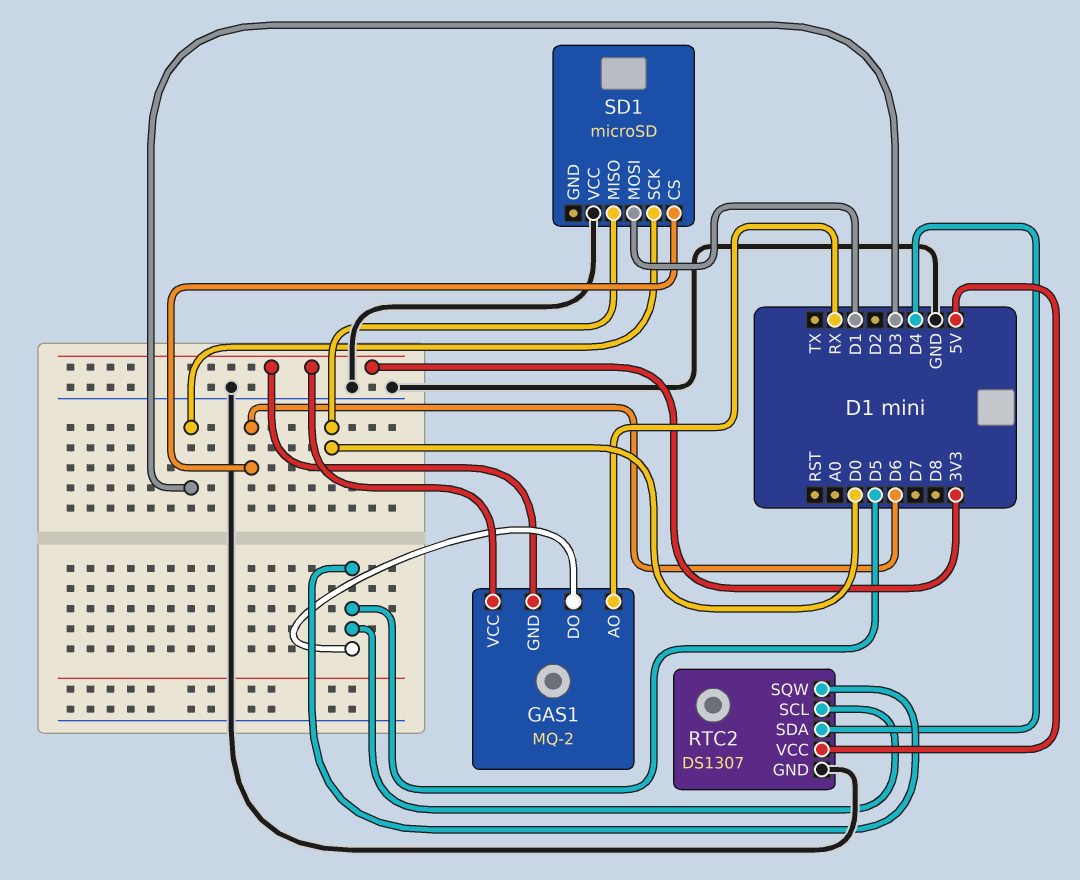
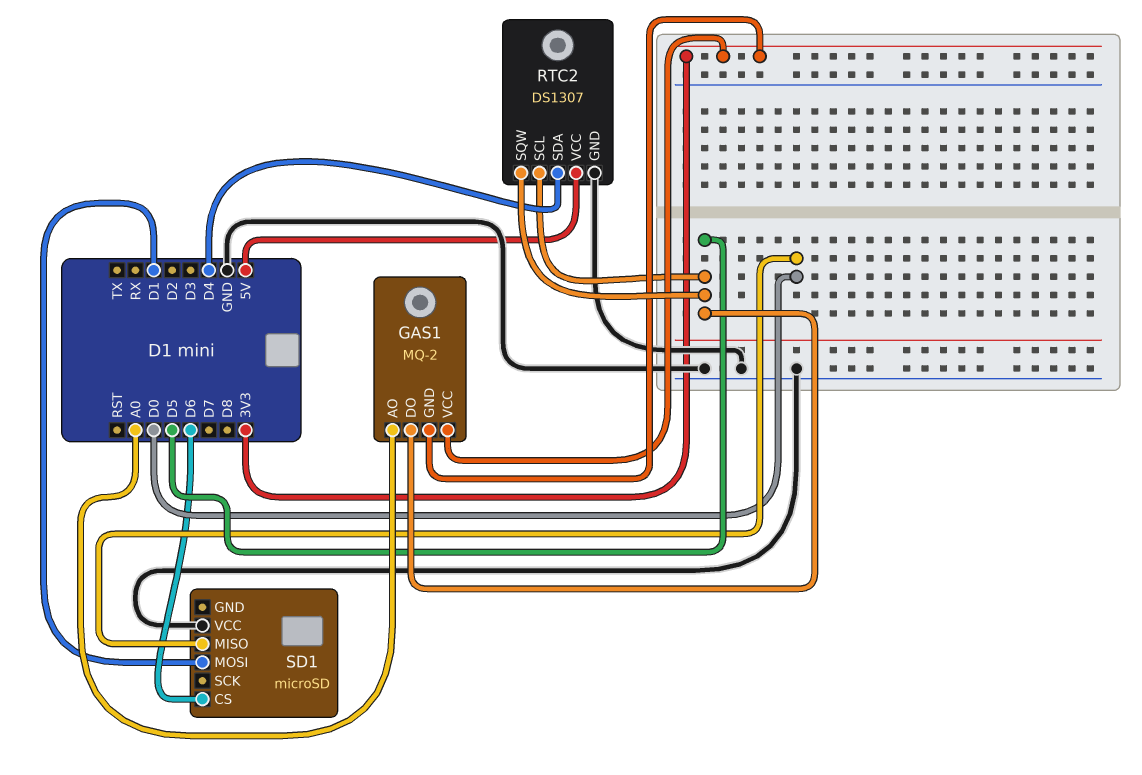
GAS1 pin AO: RX -> A0
SD1 pin SCK: D3 -> none

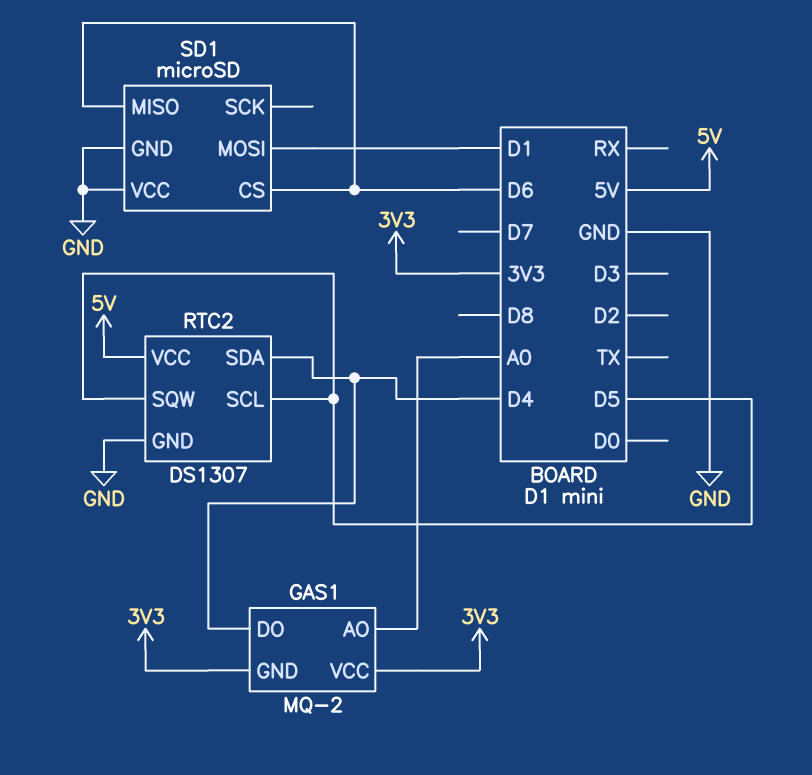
GAS1 pin DO: D5 -> D4
SD1 pin GND: none -> GND
SD1 pin MISO: D0 -> D6

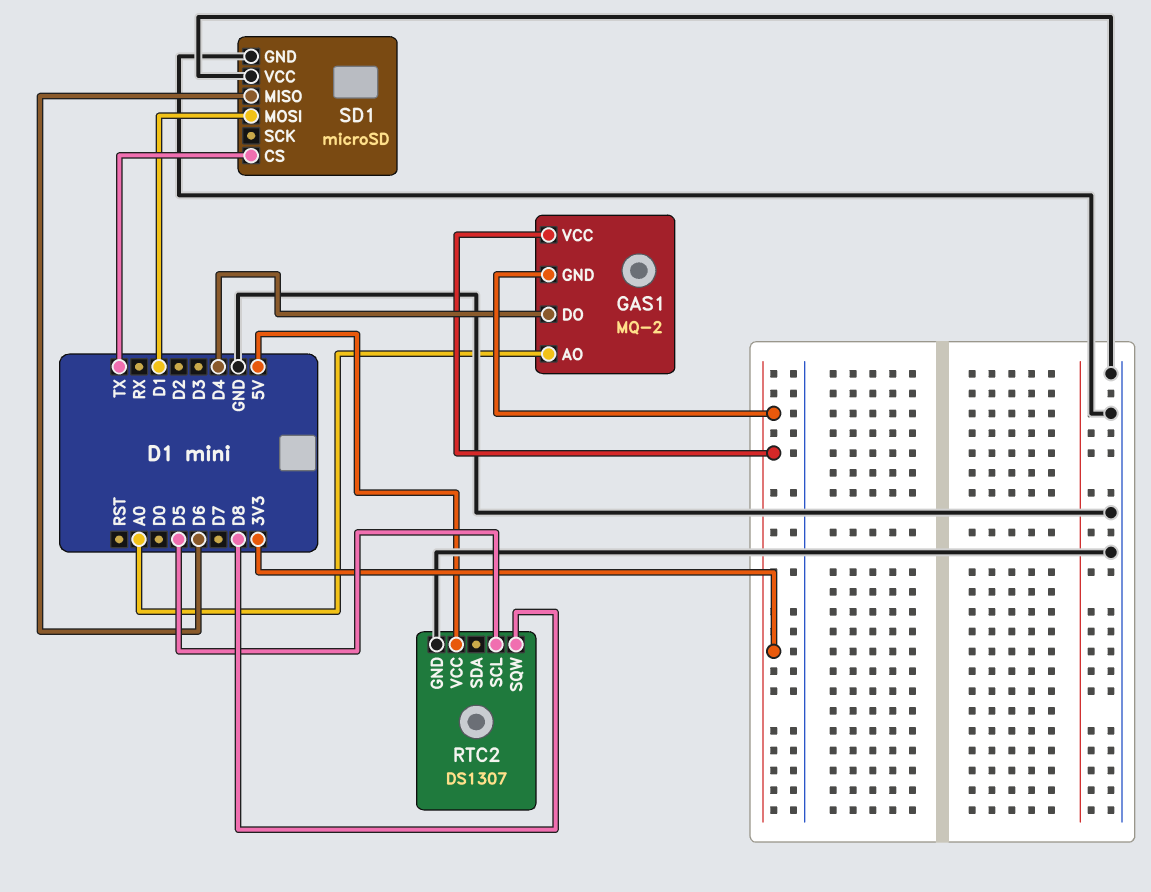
RTC2 pin SDA: D4 -> none
RTC2 pin SQW: D5 -> D8
SD1 pin CS: D6 -> TX

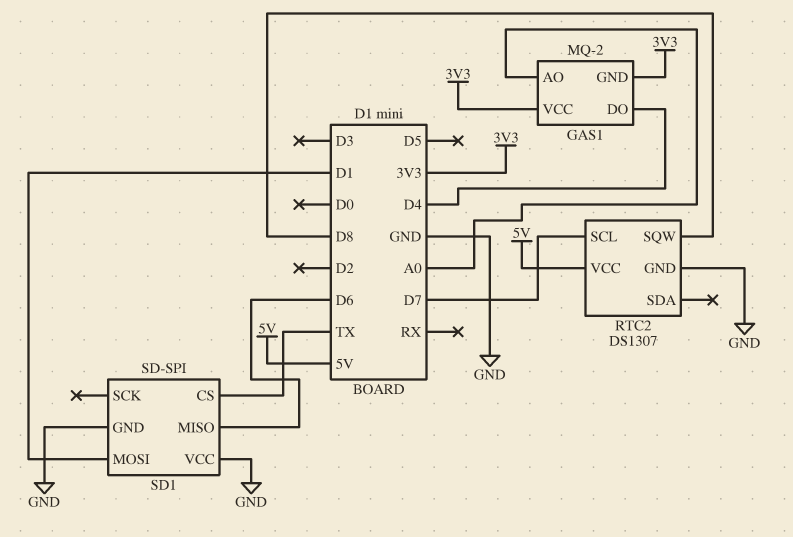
RTC2 pin SCL: D5 -> D7
SD1: microSD -> SD-SPI

